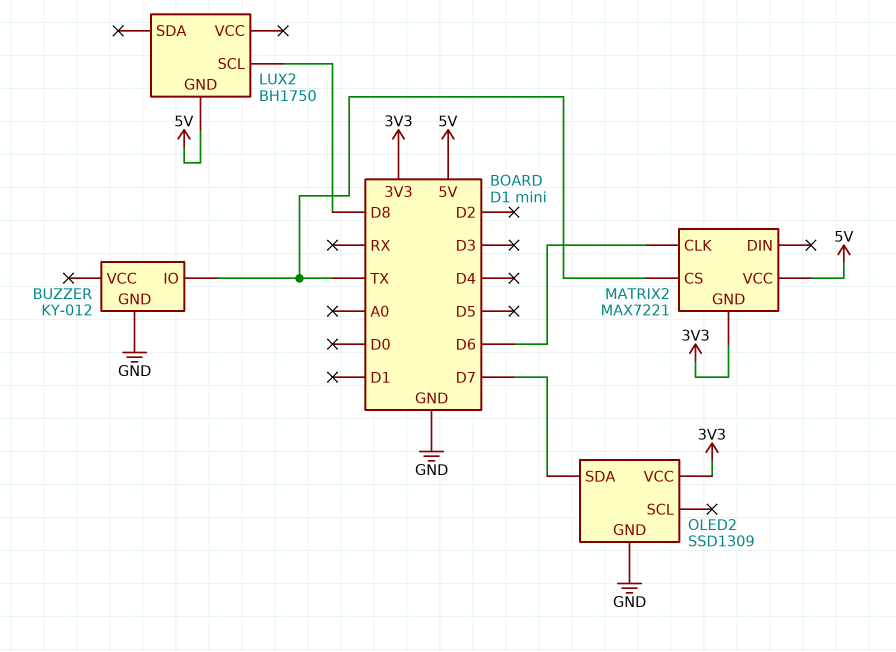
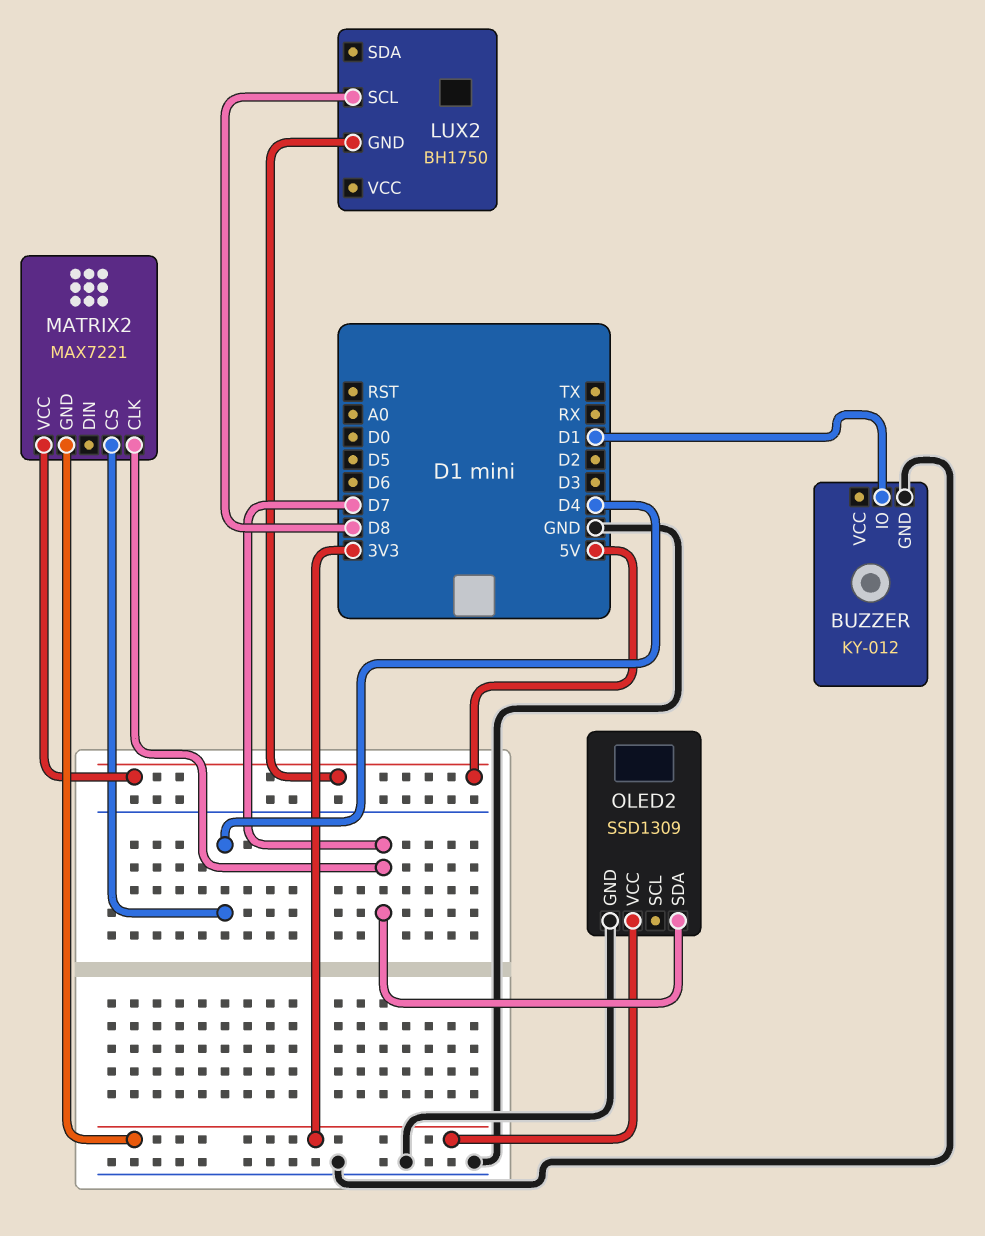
BUZZER pin IO: TX -> D1
MATRIX2 pin CLK: D6 -> D7
MATRIX2 pin CS: TX -> D4

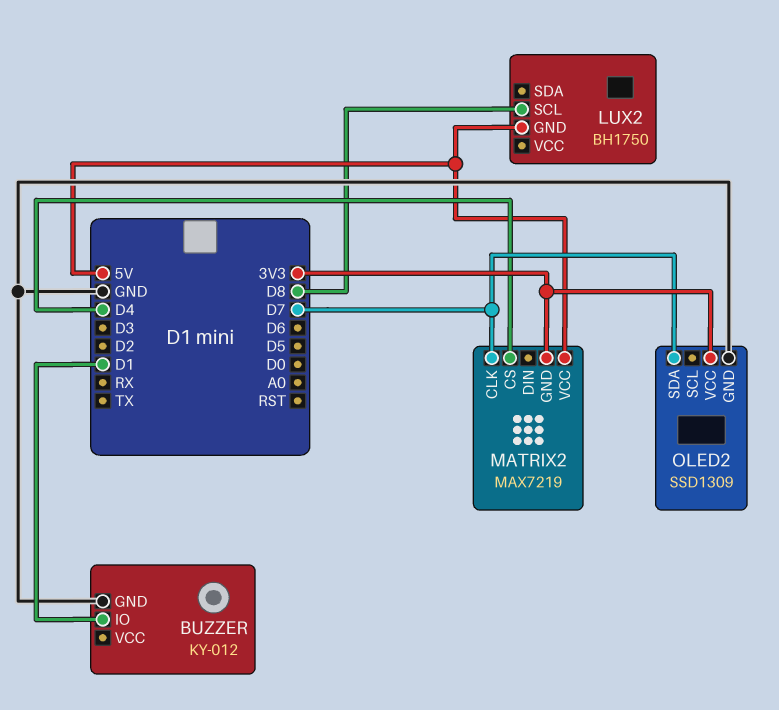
MATRIX2: MAX7221 -> MAX7219

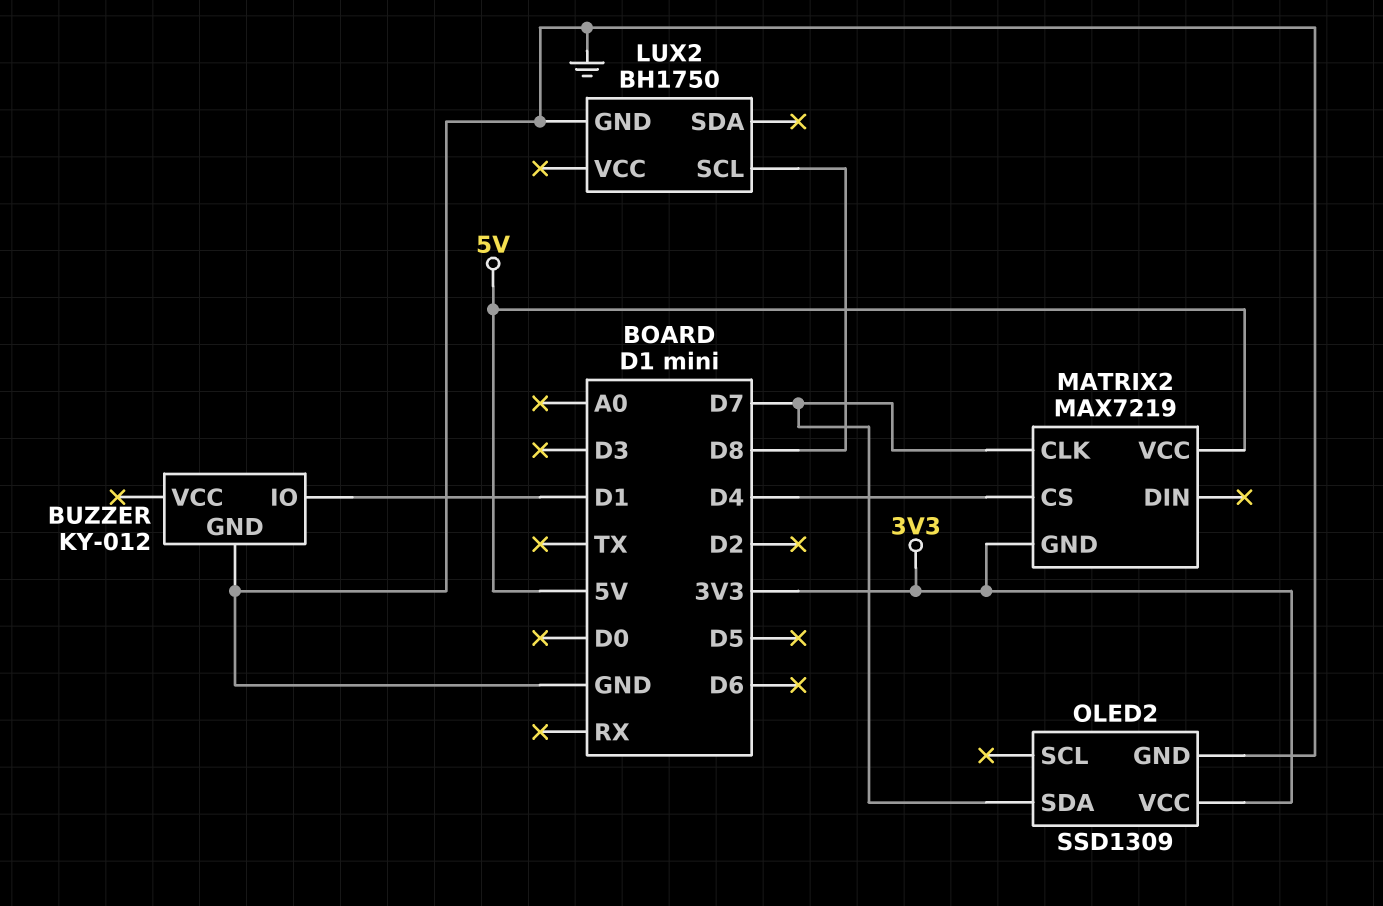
LUX2 pin GND: 5V -> GND

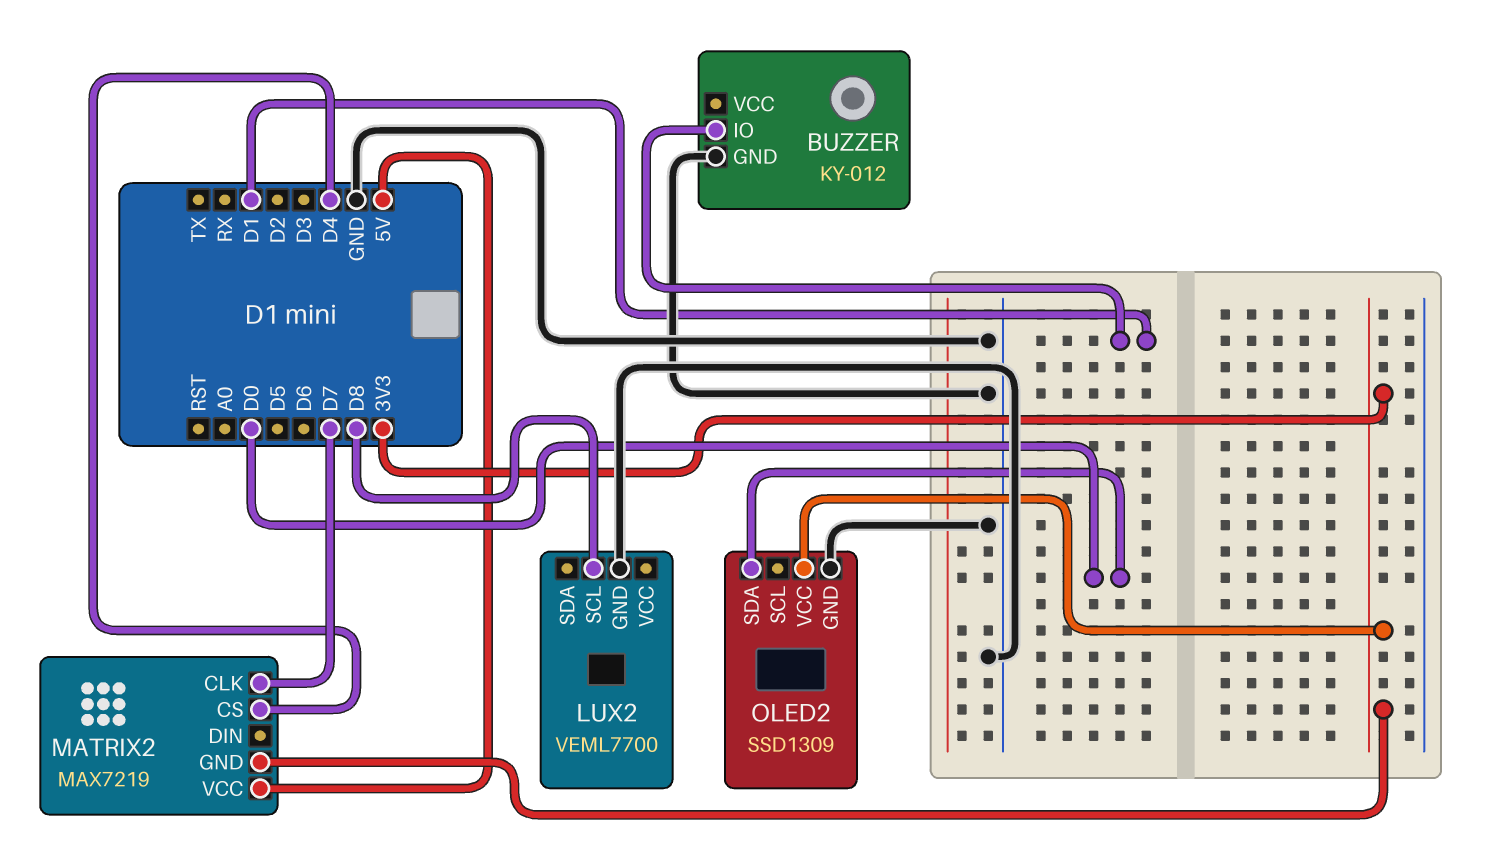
LUX2: BH1750 -> VEML7700
OLED2 pin SDA: D7 -> D0

